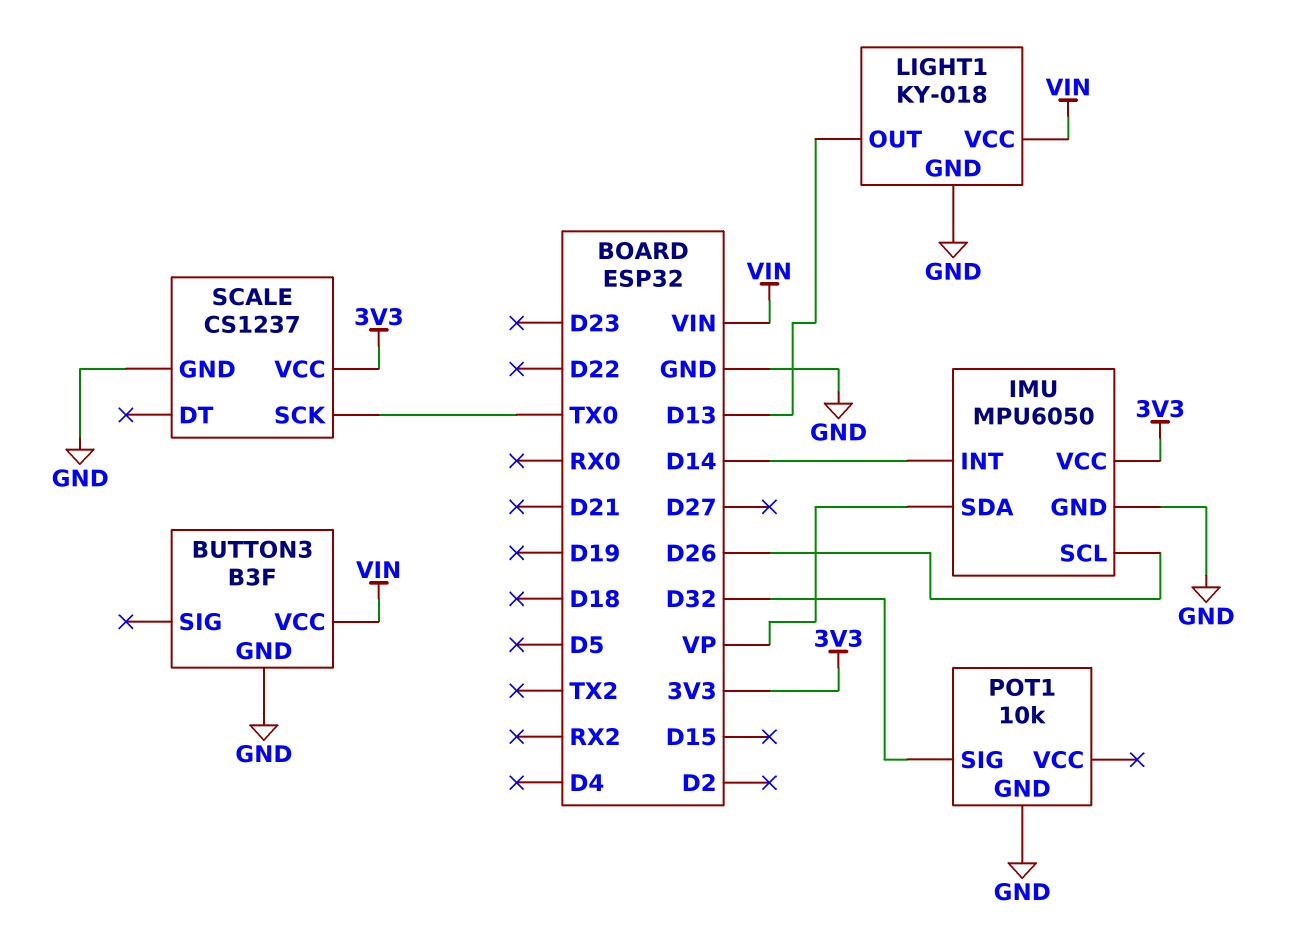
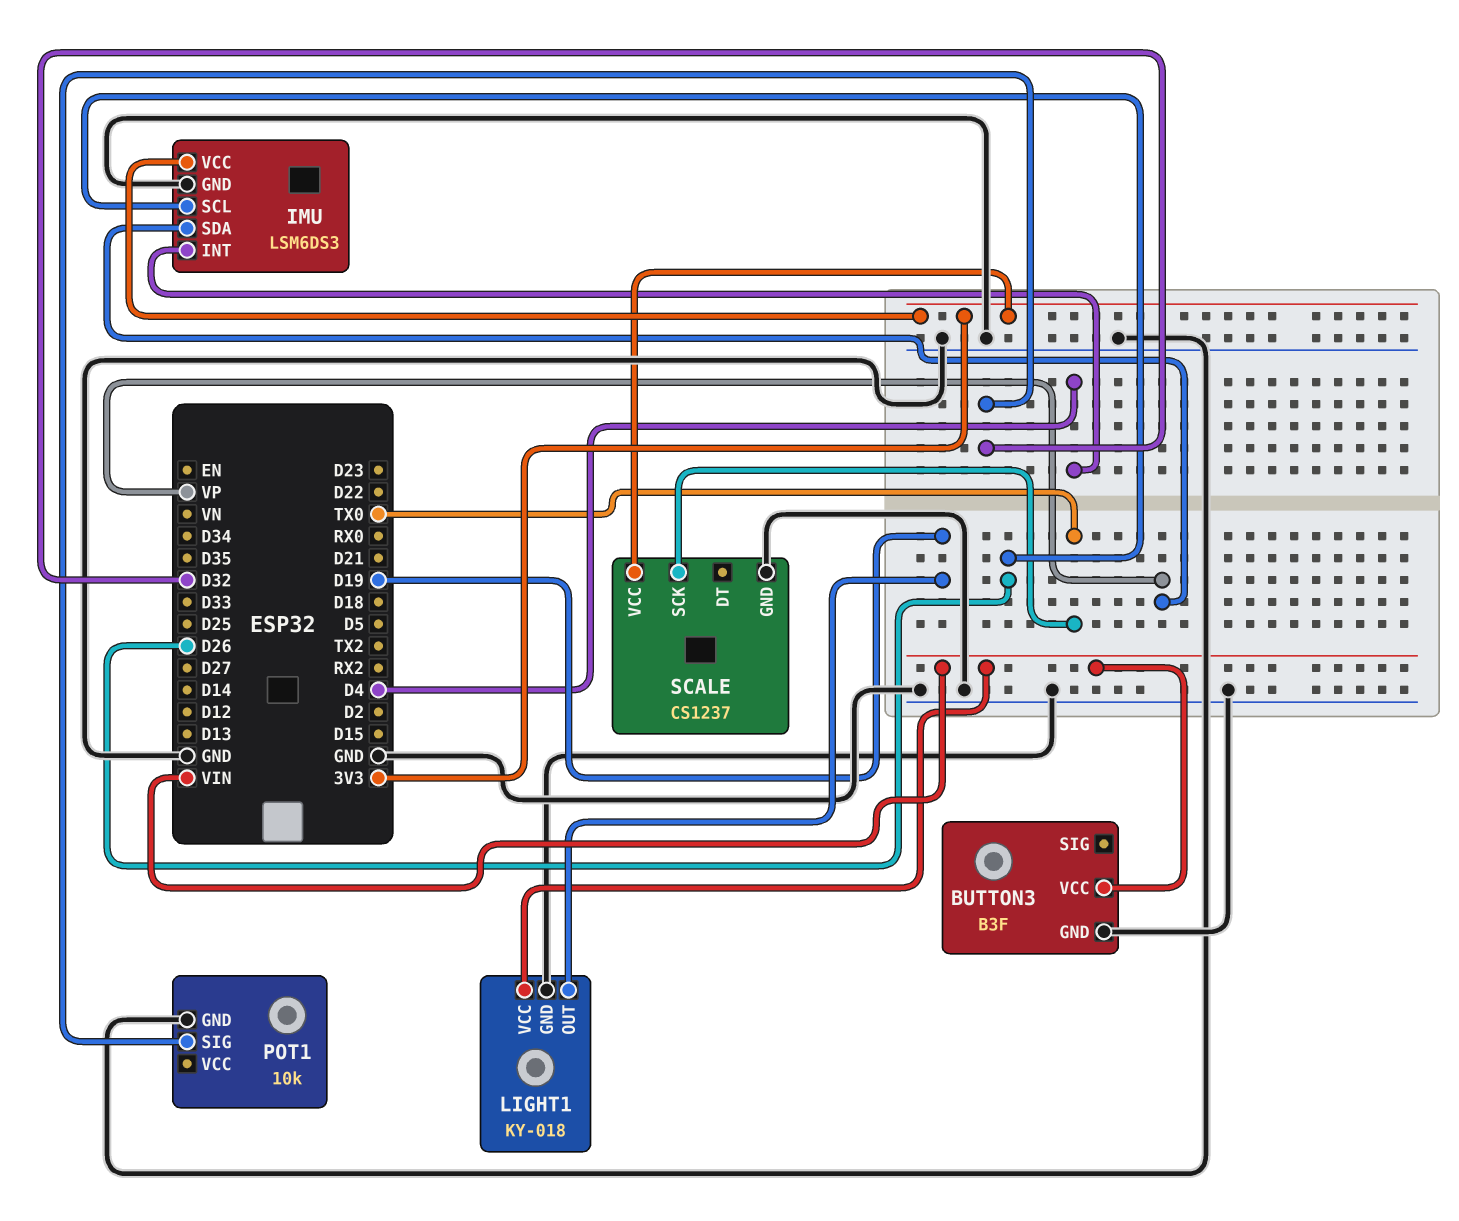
IMU: MPU6050 -> LSM6DS3
IMU pin INT: D14 -> D4
LIGHT1 pin OUT: D13 -> D19

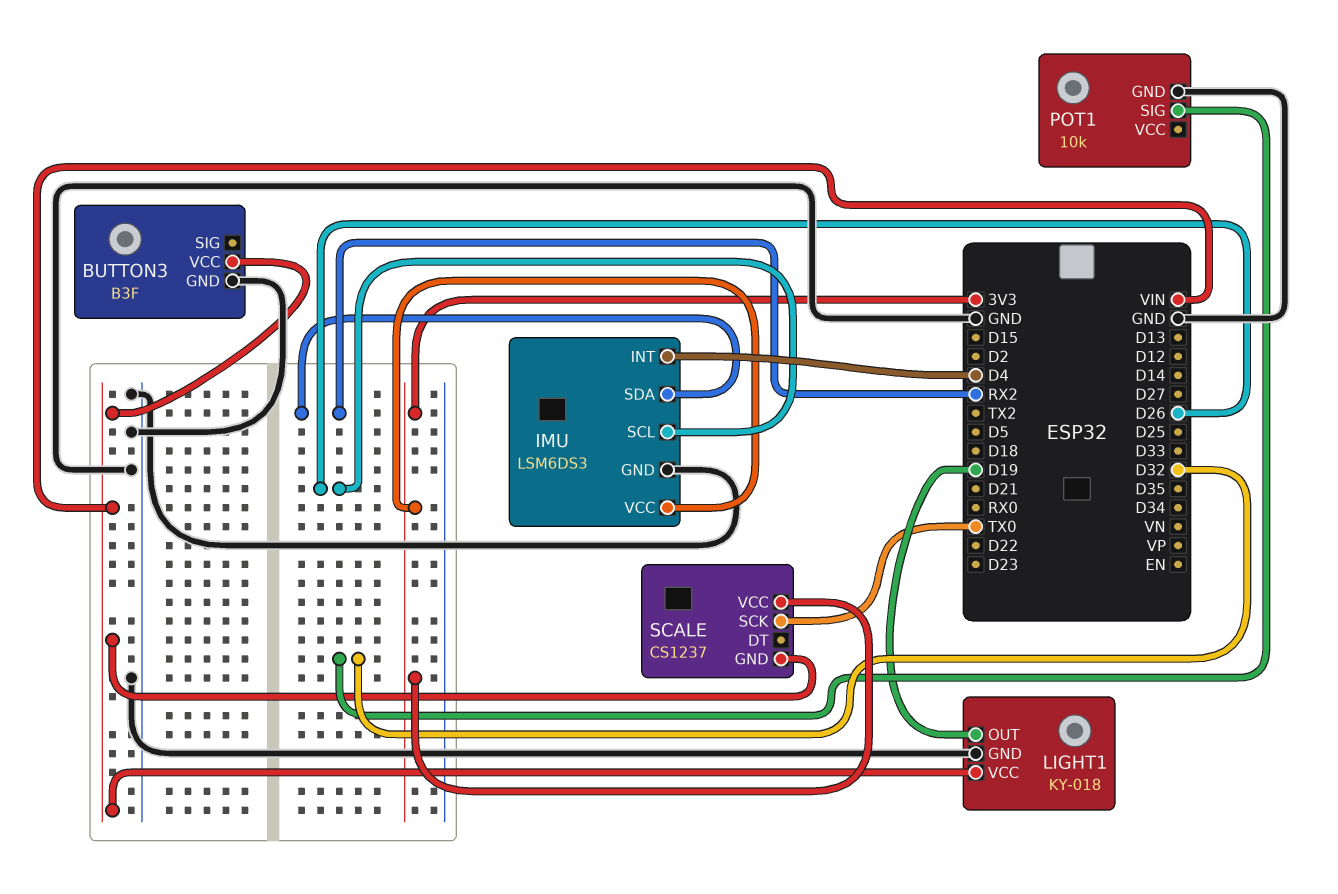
IMU pin SDA: VP -> RX2
SCALE pin GND: GND -> VIN

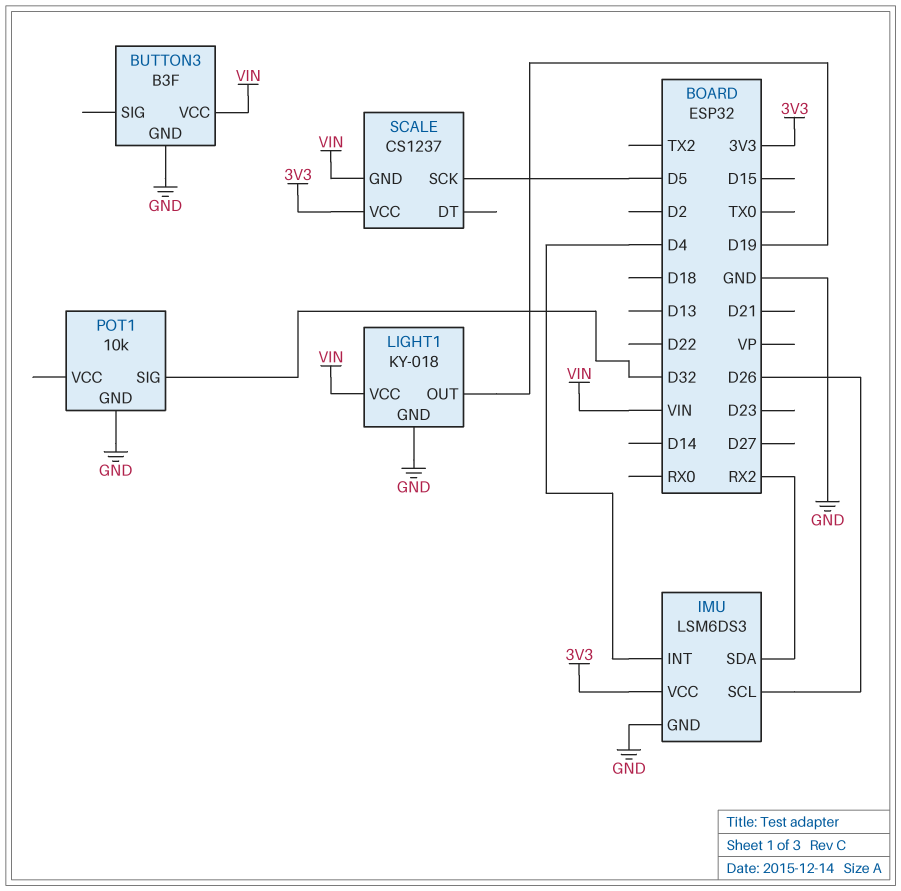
SCALE pin SCK: TX0 -> D5

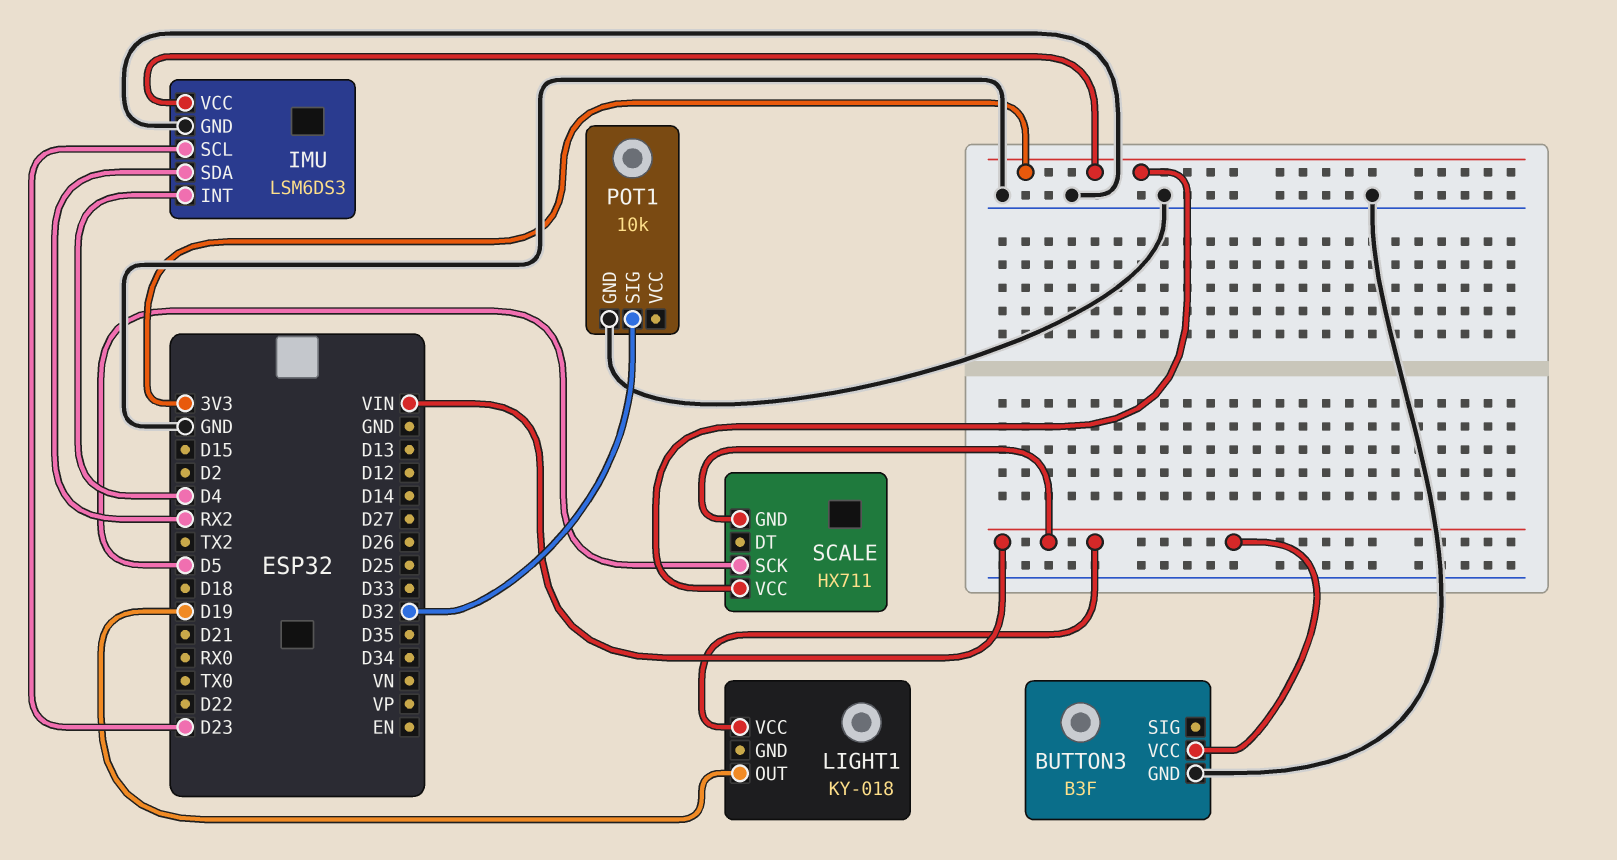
IMU pin SCL: D26 -> D23
LIGHT1 pin GND: GND -> none
SCALE: CS1237 -> HX711

